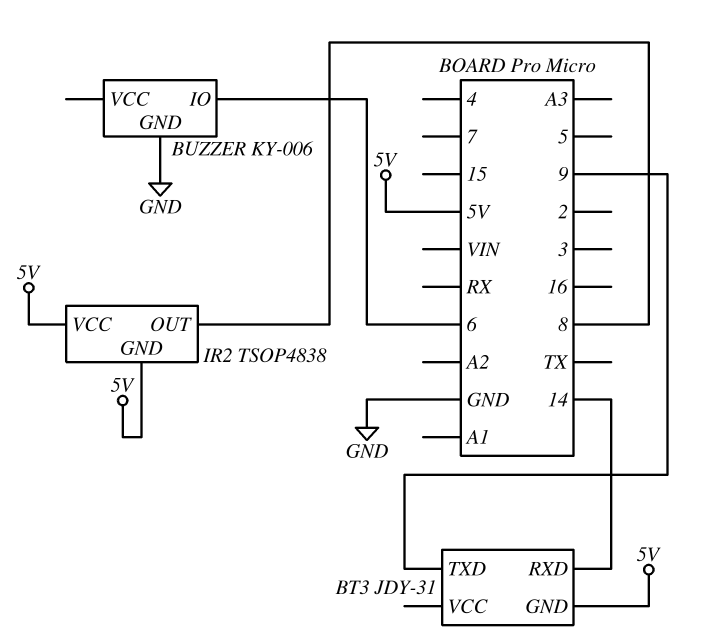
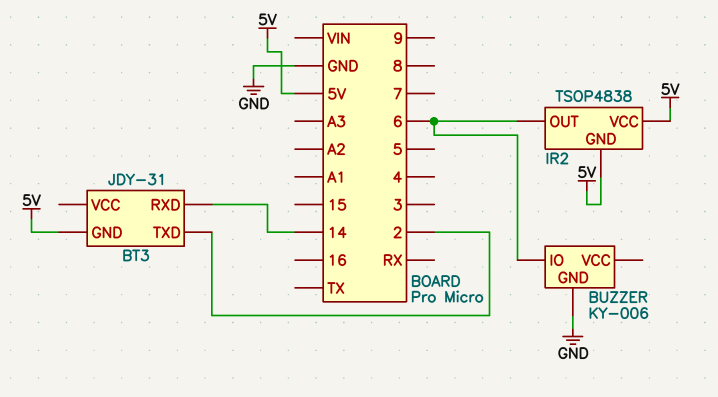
BT3 pin TXD: 9 -> 2
IR2 pin OUT: 8 -> 6

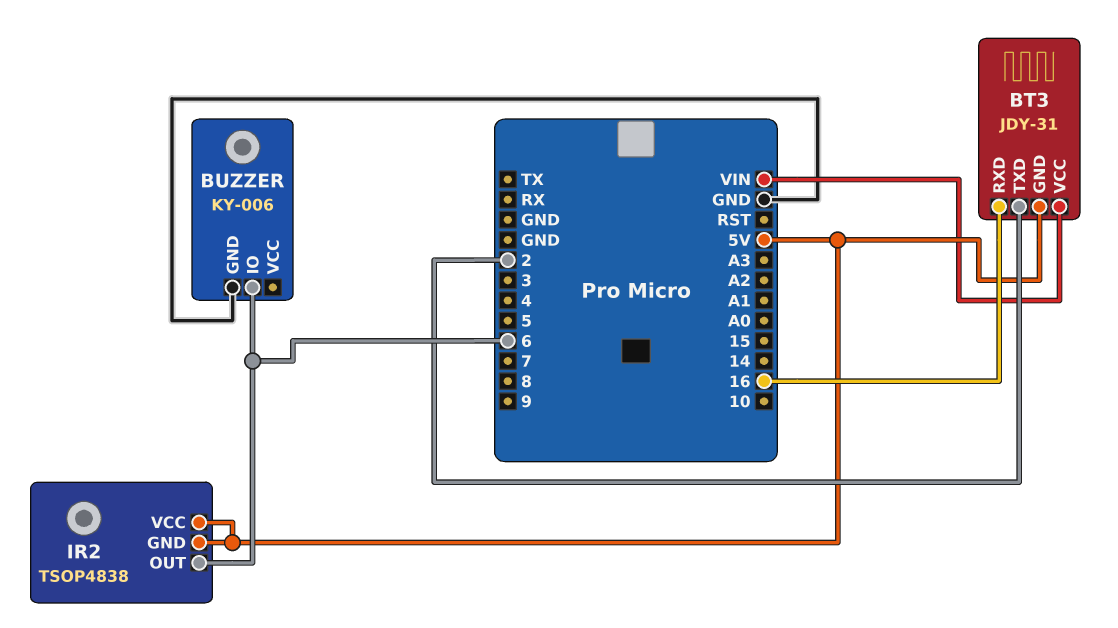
BT3 pin RXD: 14 -> 16
BT3 pin VCC: none -> VIN

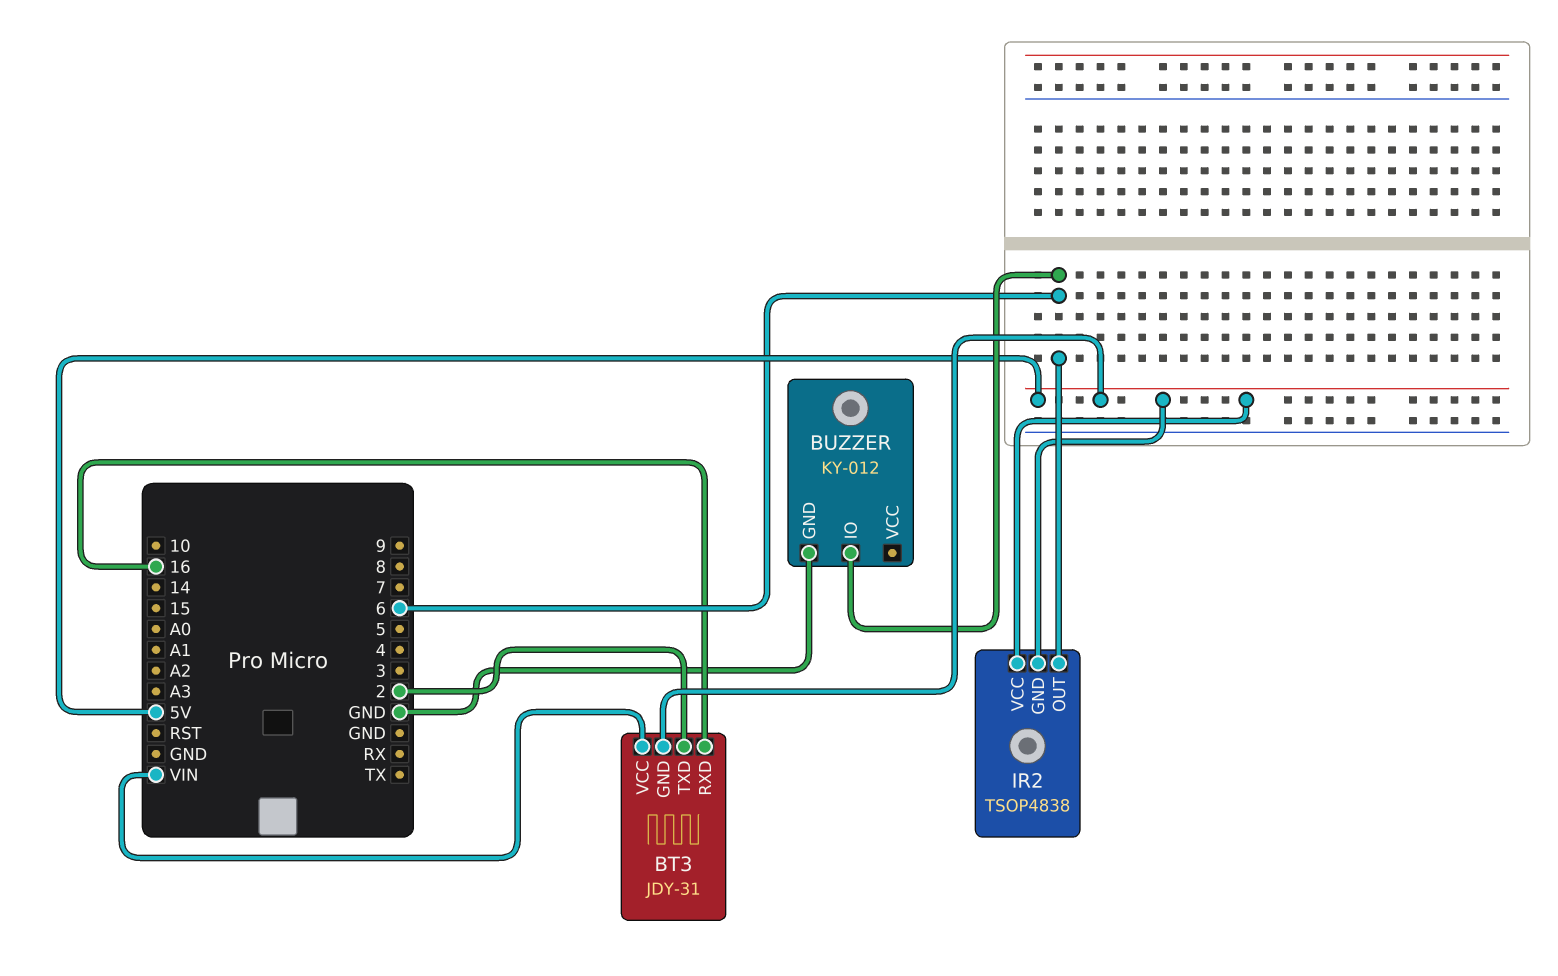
BUZZER: KY-006 -> KY-012

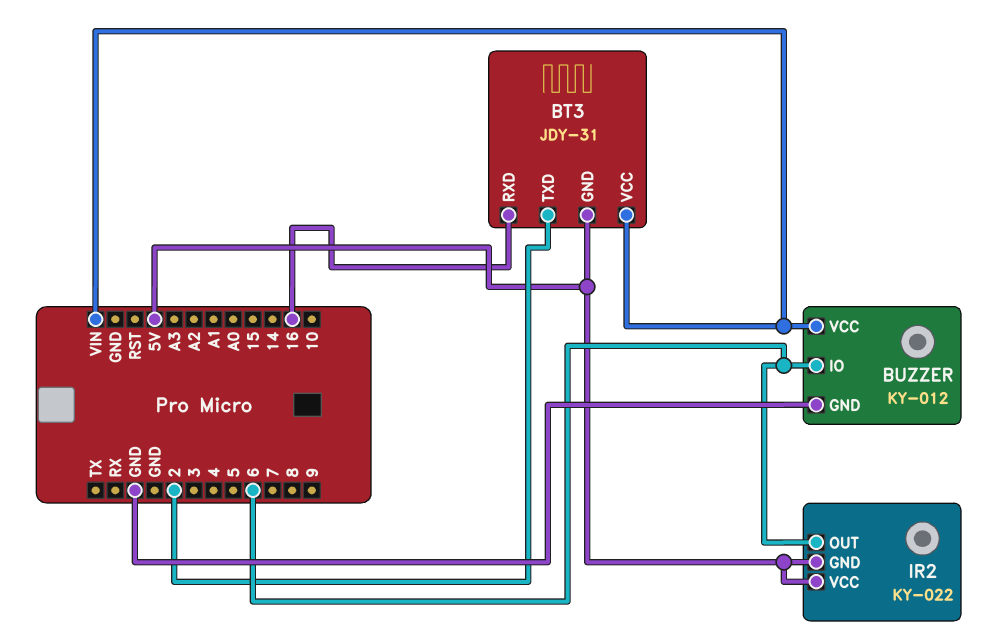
BUZZER pin VCC: none -> VIN
IR2: TSOP4838 -> KY-022

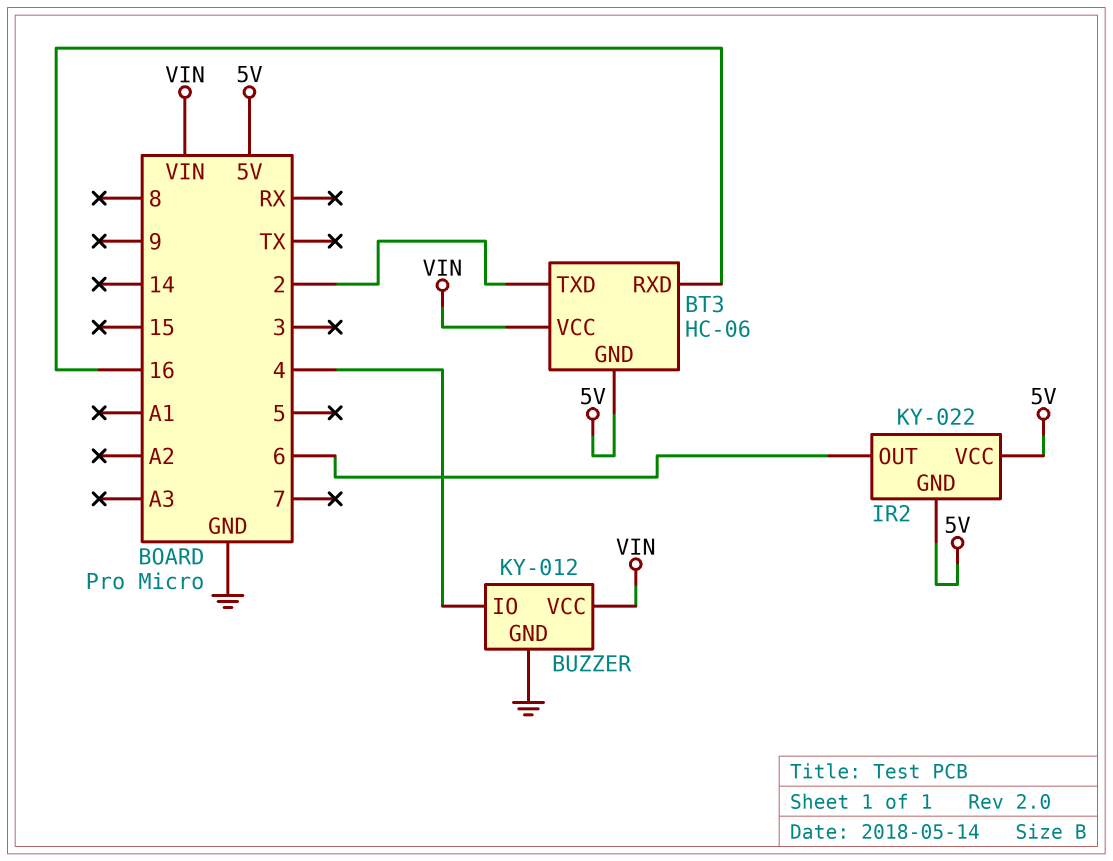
BT3: JDY-31 -> HC-06
BUZZER pin IO: 6 -> 4

